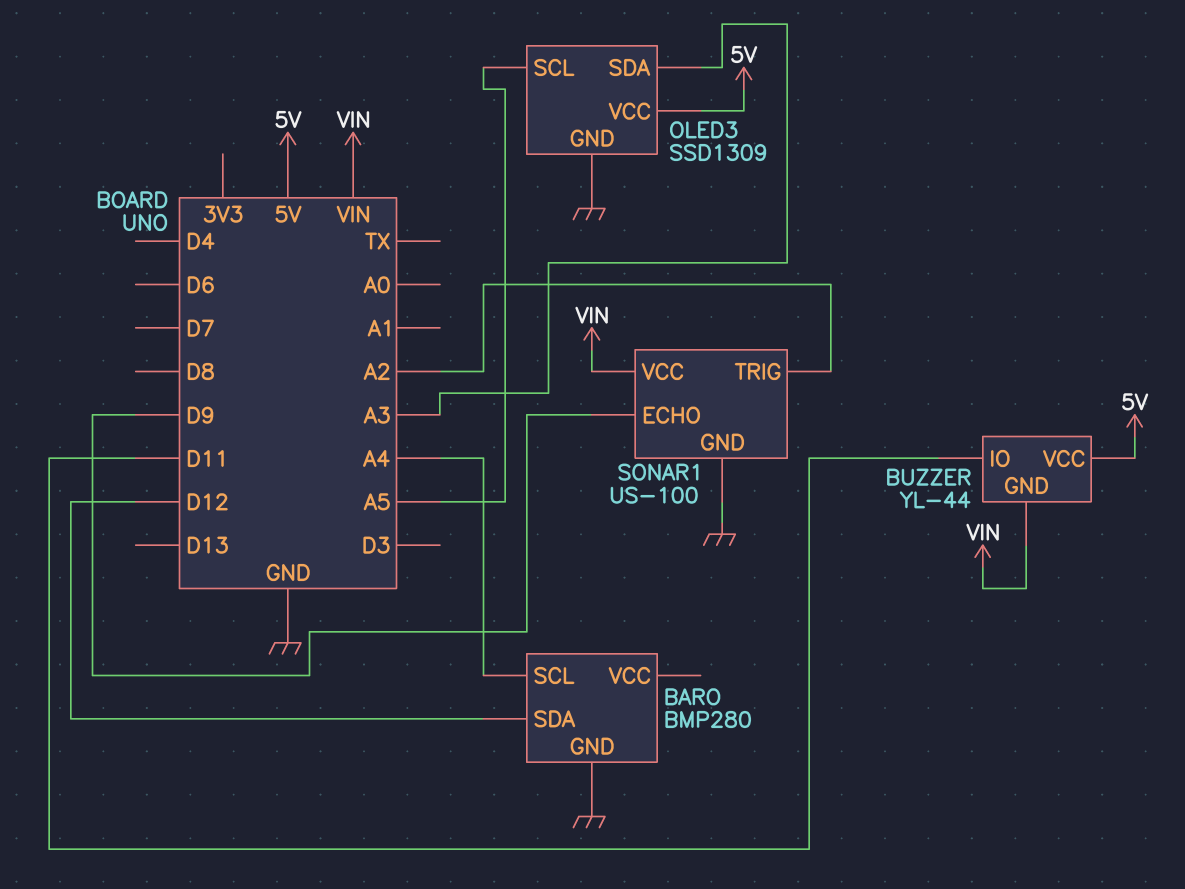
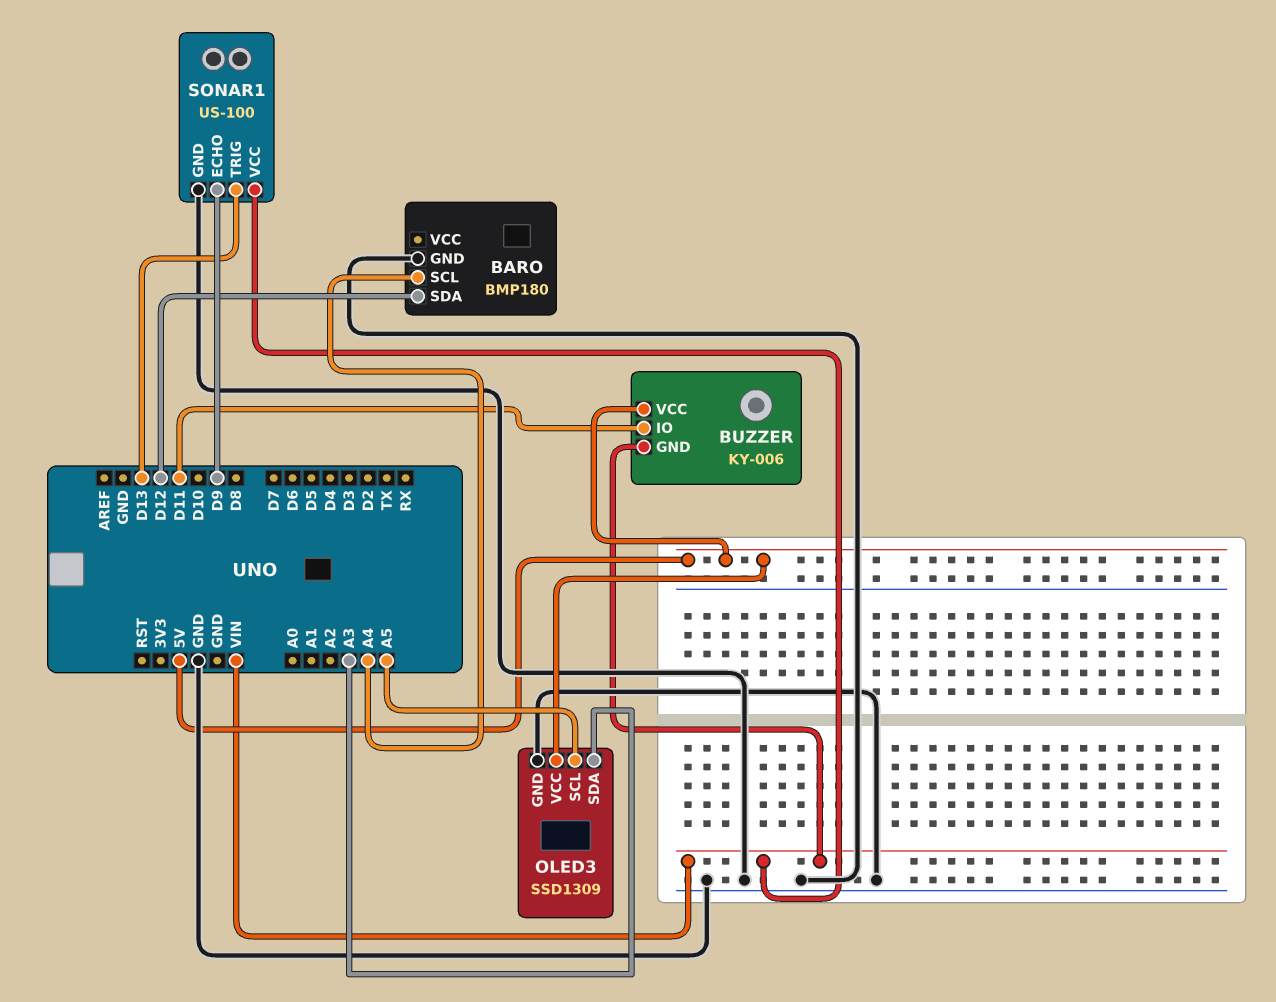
BARO: BMP280 -> BMP180
BUZZER: YL-44 -> KY-006
SONAR1 pin TRIG: A2 -> D13

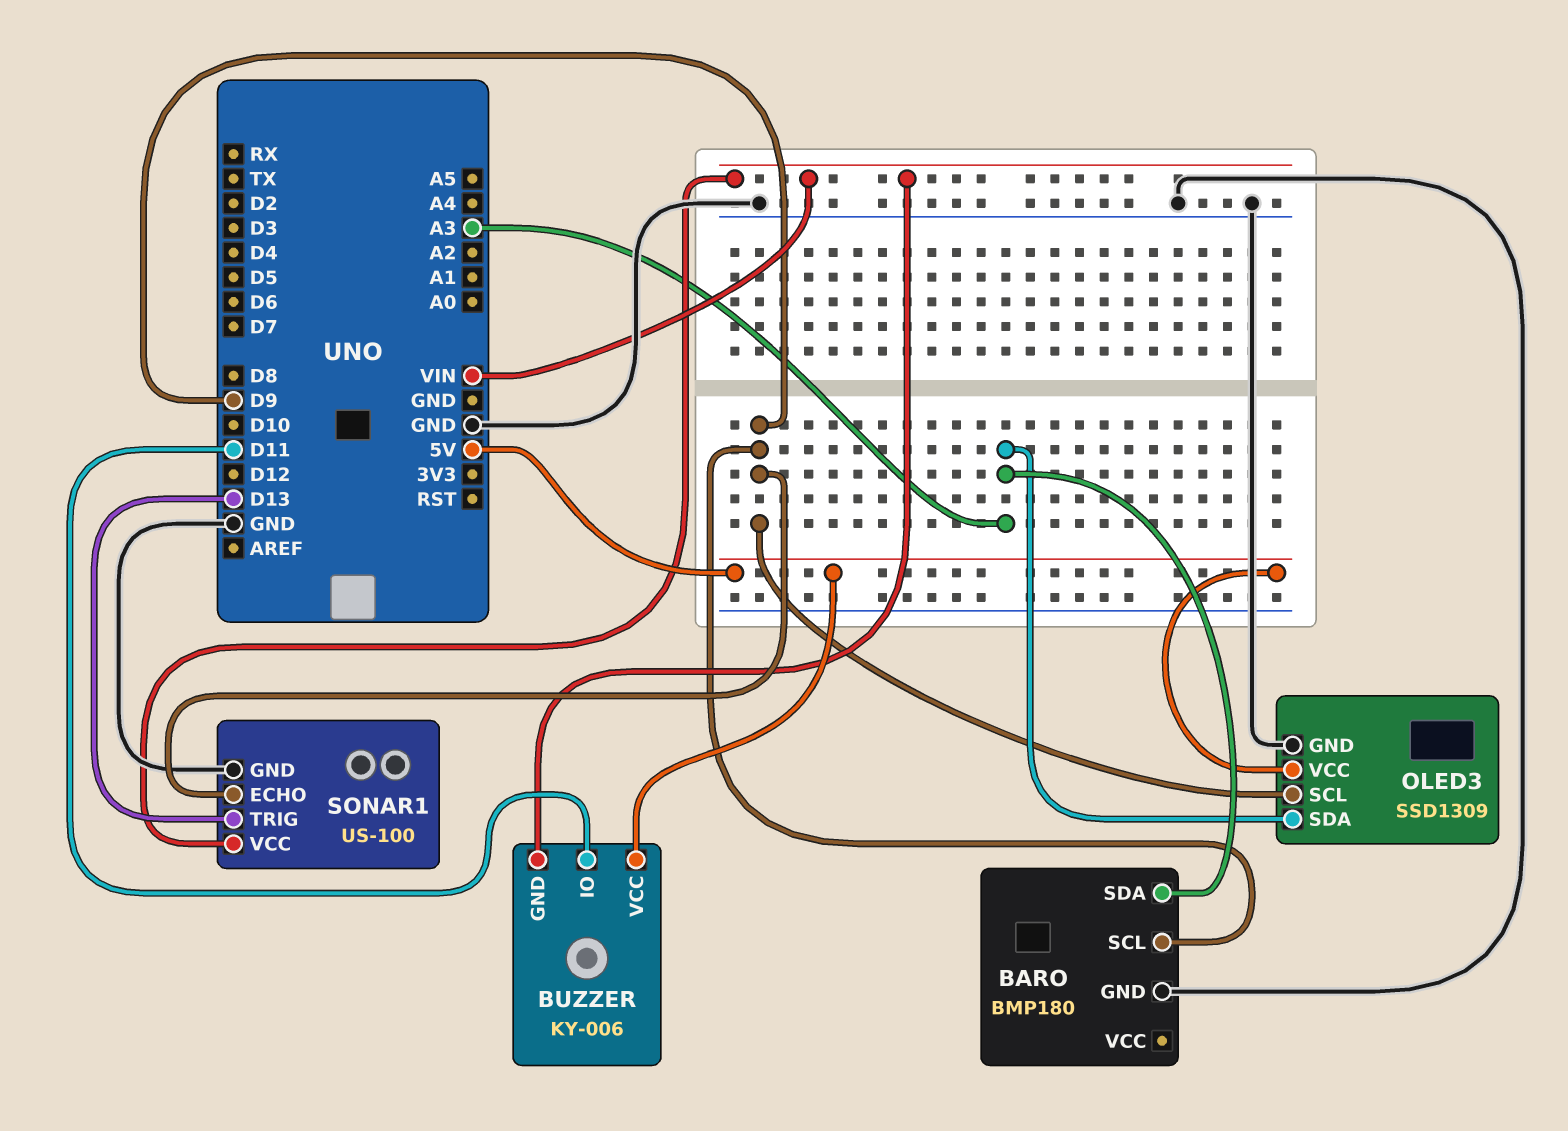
BARO pin SCL: A4 -> D9
BARO pin SDA: D12 -> A3
OLED3 pin SCL: A5 -> D9

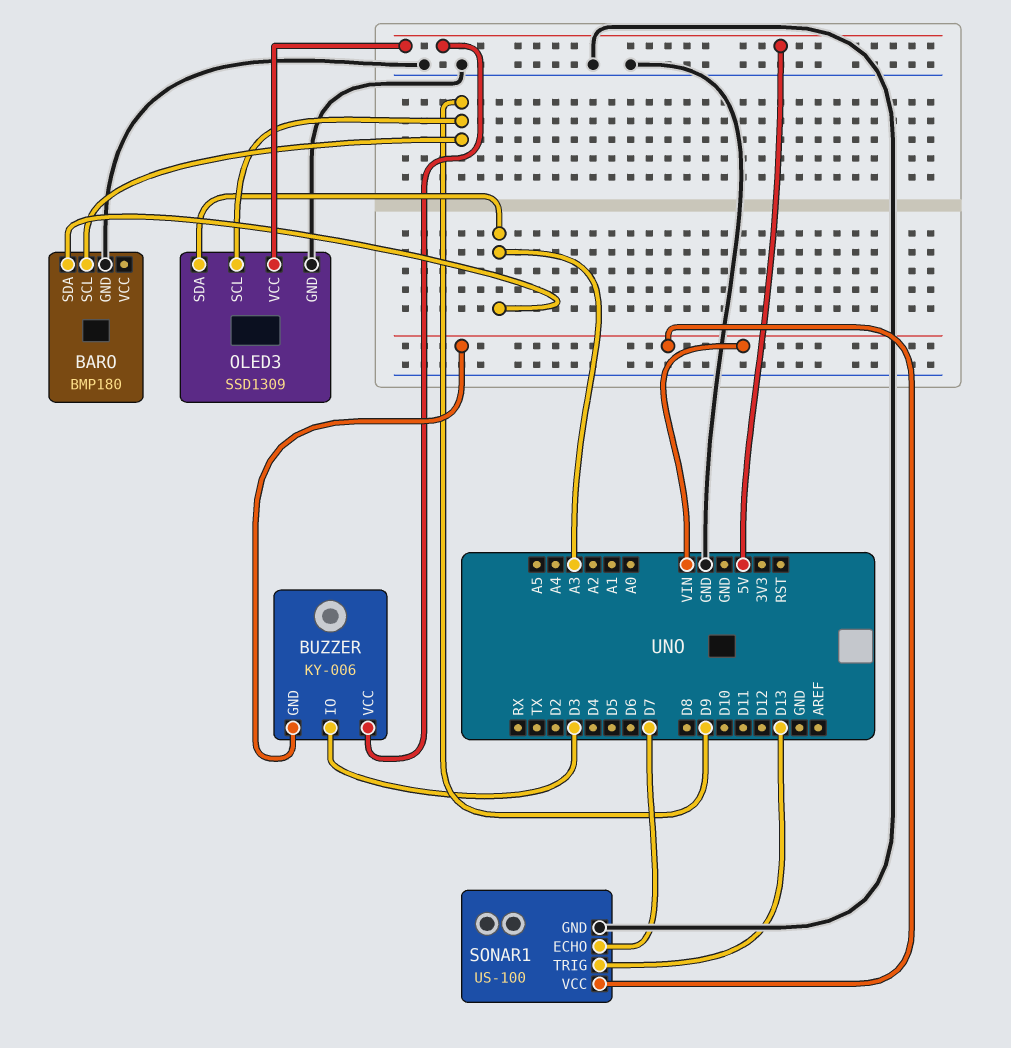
BUZZER pin IO: D11 -> D3
SONAR1 pin ECHO: D9 -> D7

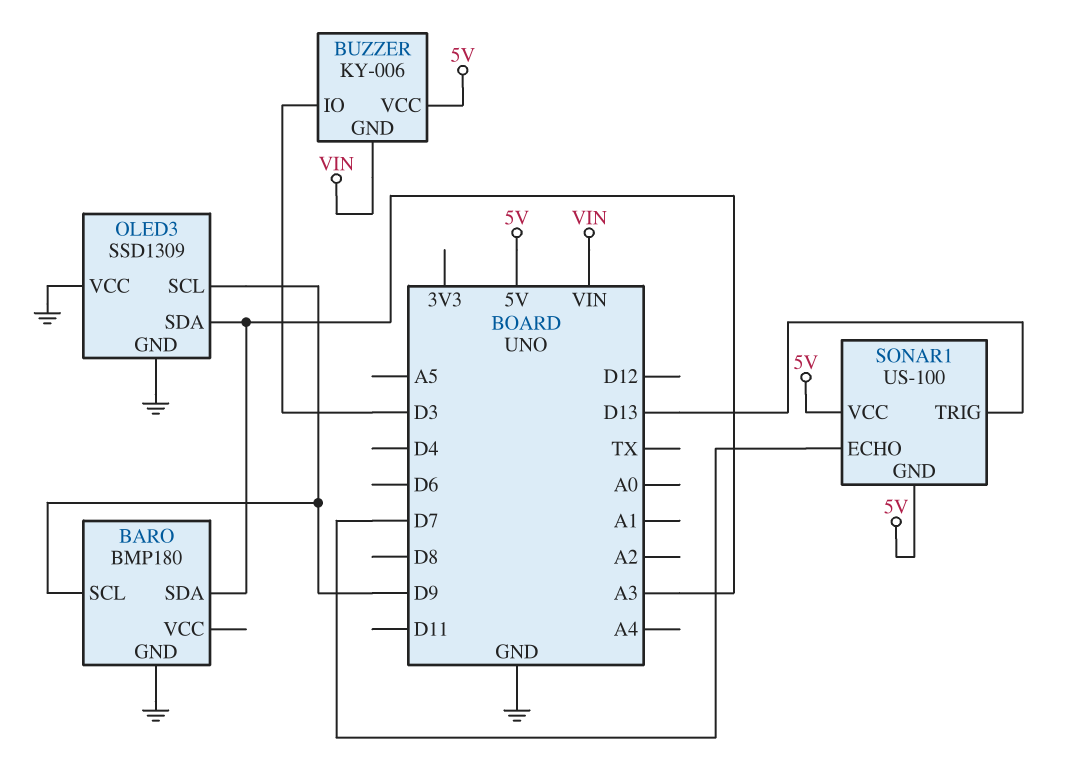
OLED3 pin VCC: 5V -> GND
SONAR1 pin GND: GND -> 5V
SONAR1 pin VCC: VIN -> 5V

